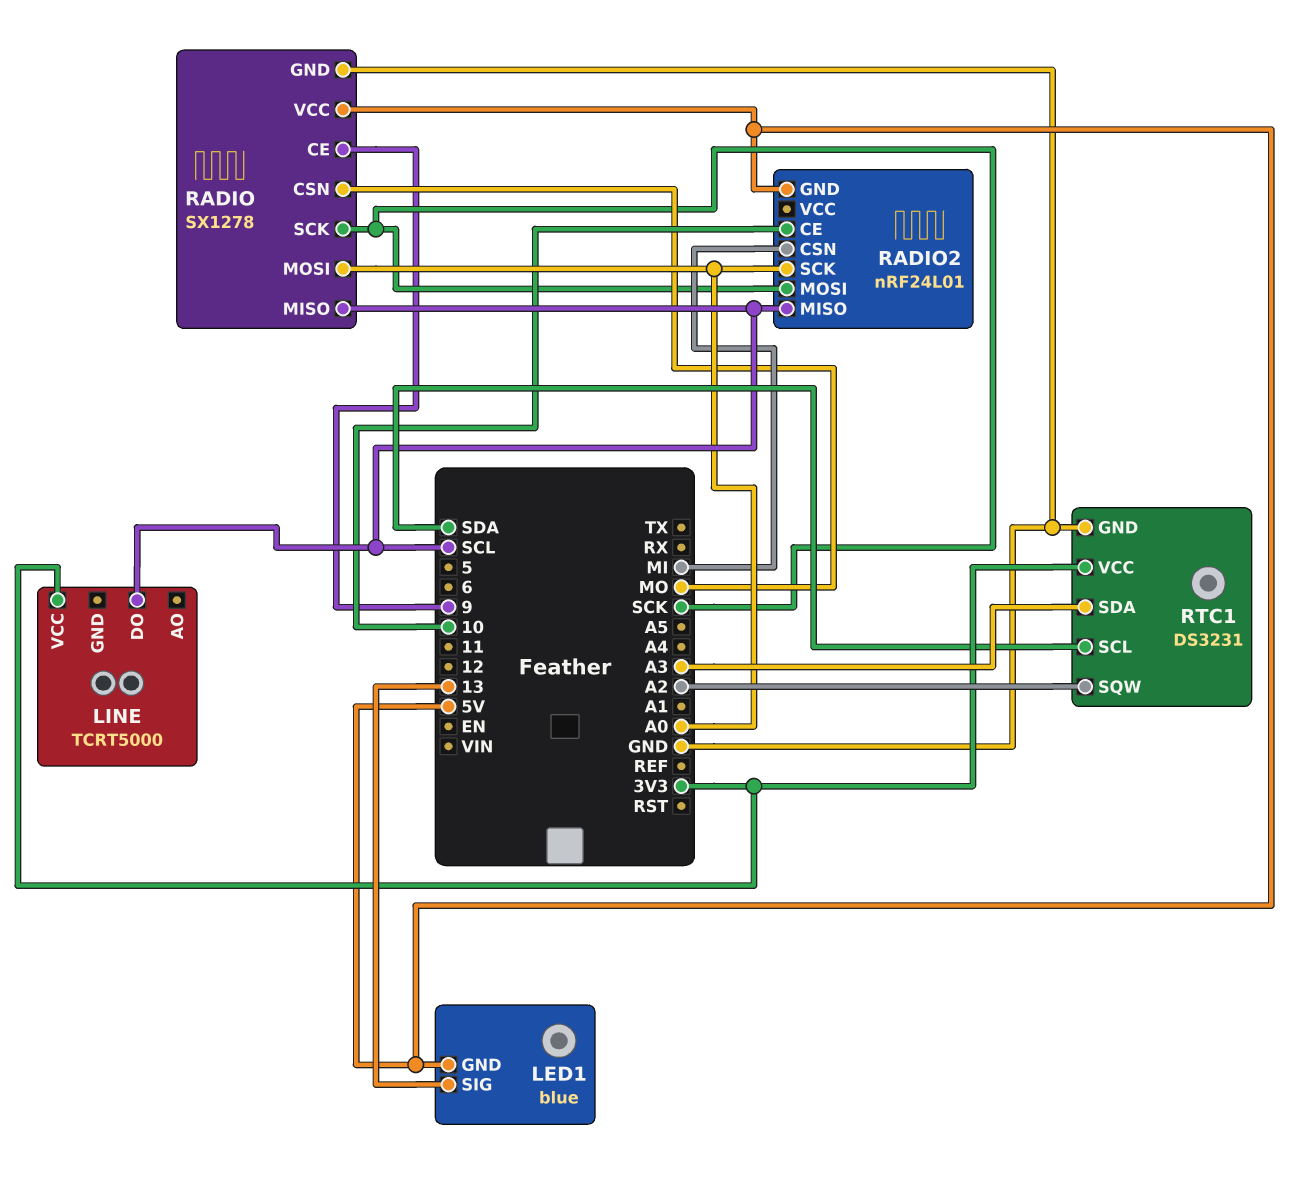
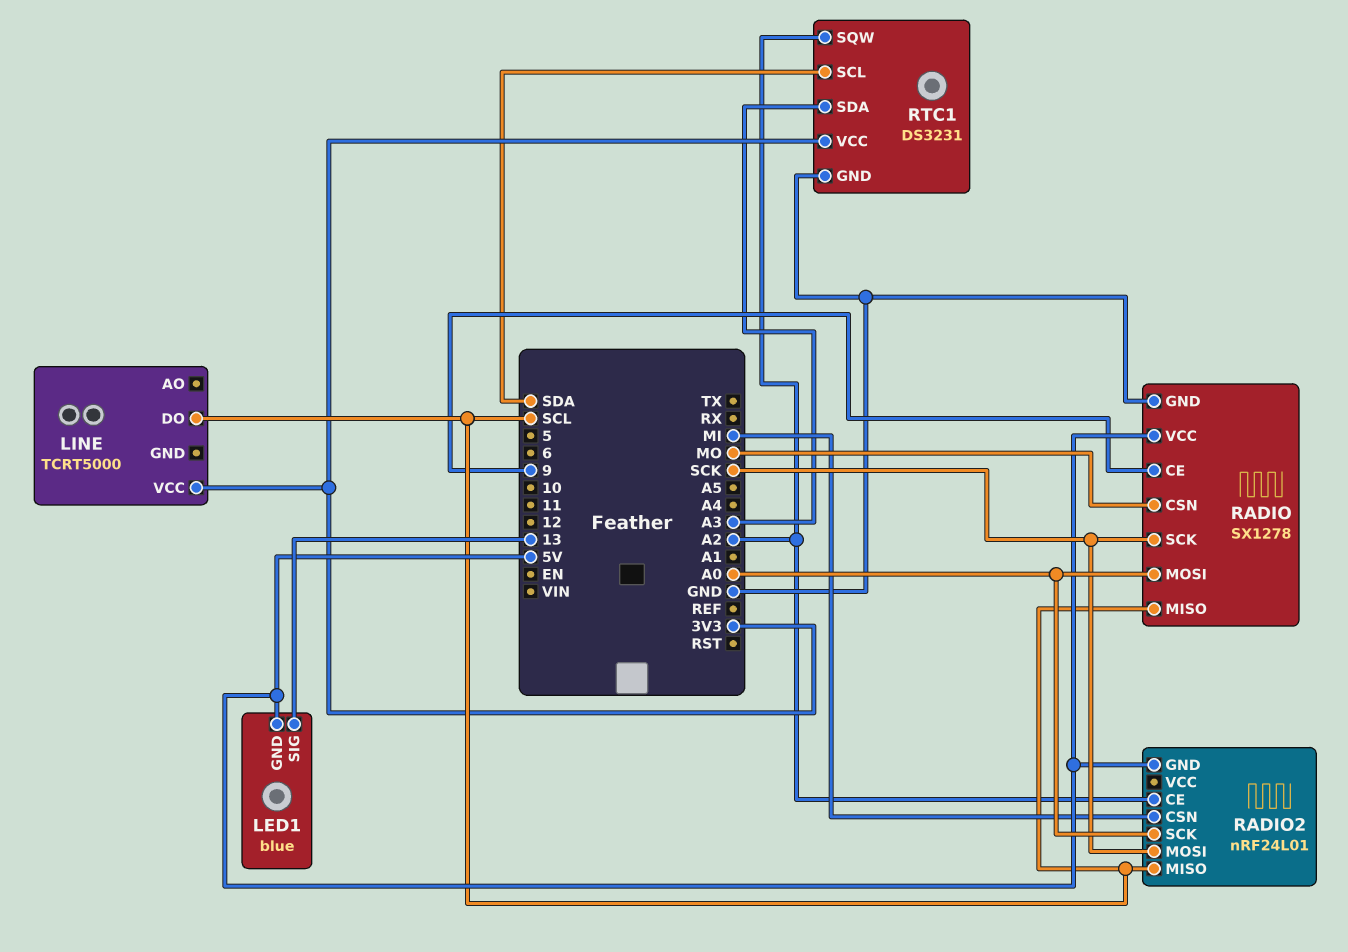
RADIO2 pin CE: 10 -> A2

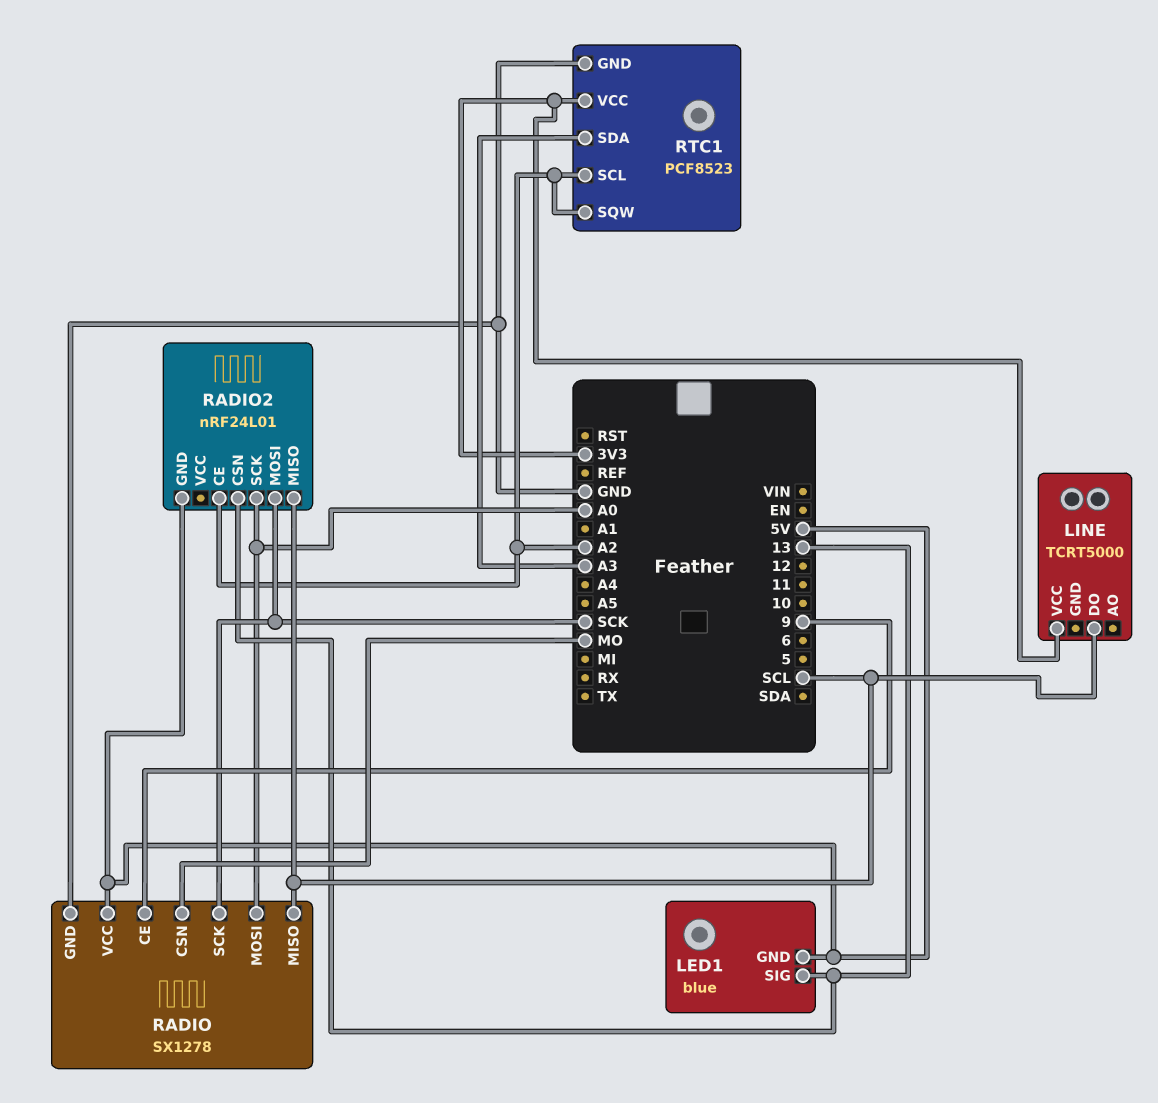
RADIO2 pin CSN: MI -> 13
RTC1: DS3231 -> PCF8523
RTC1 pin SCL: SDA -> A2

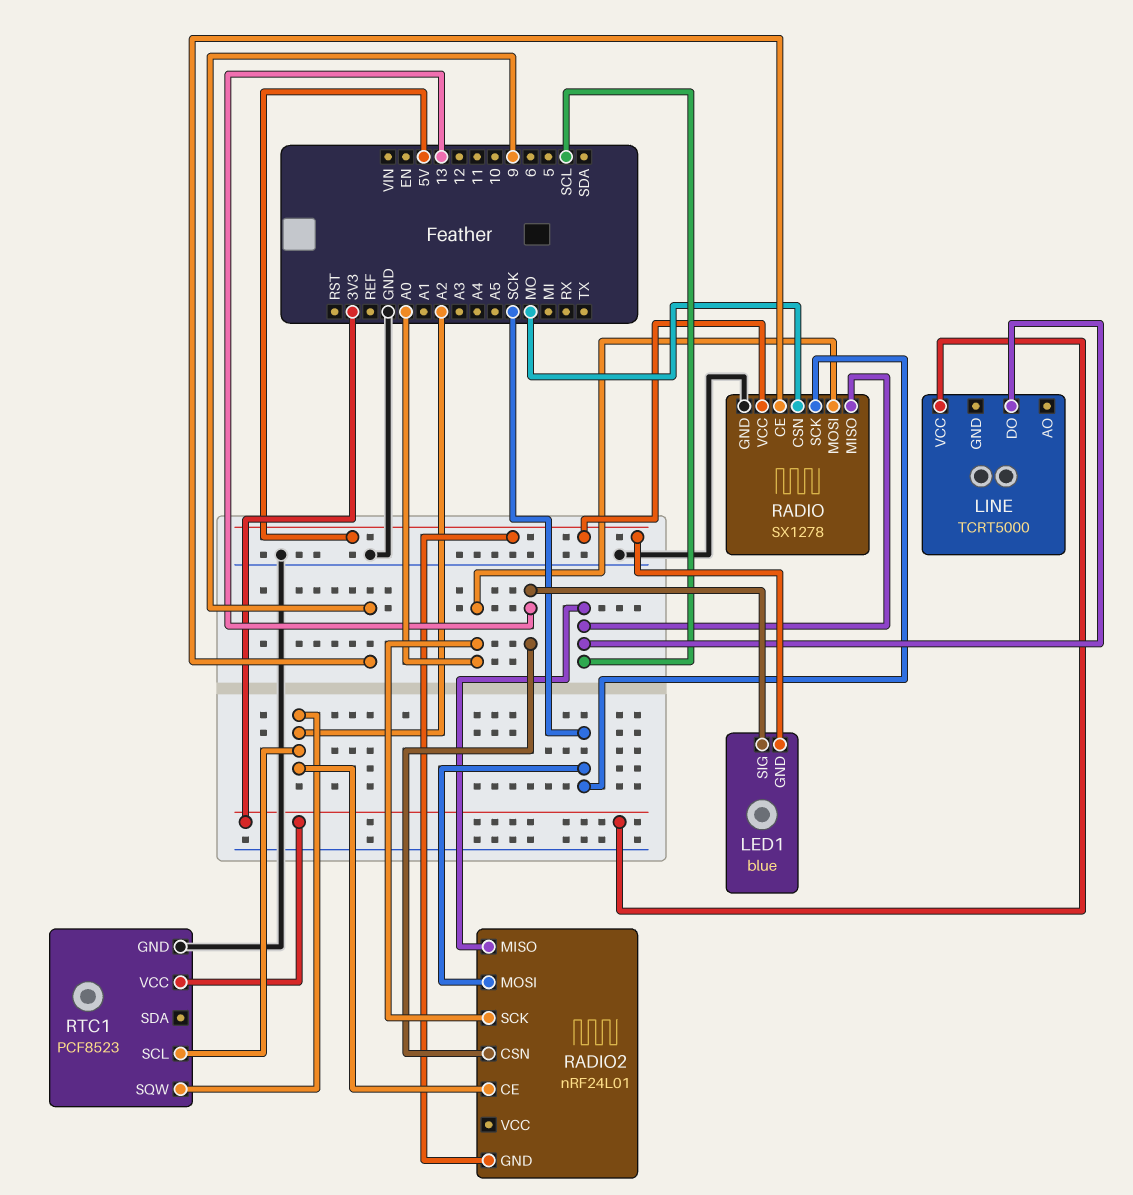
RTC1 pin SDA: A3 -> none

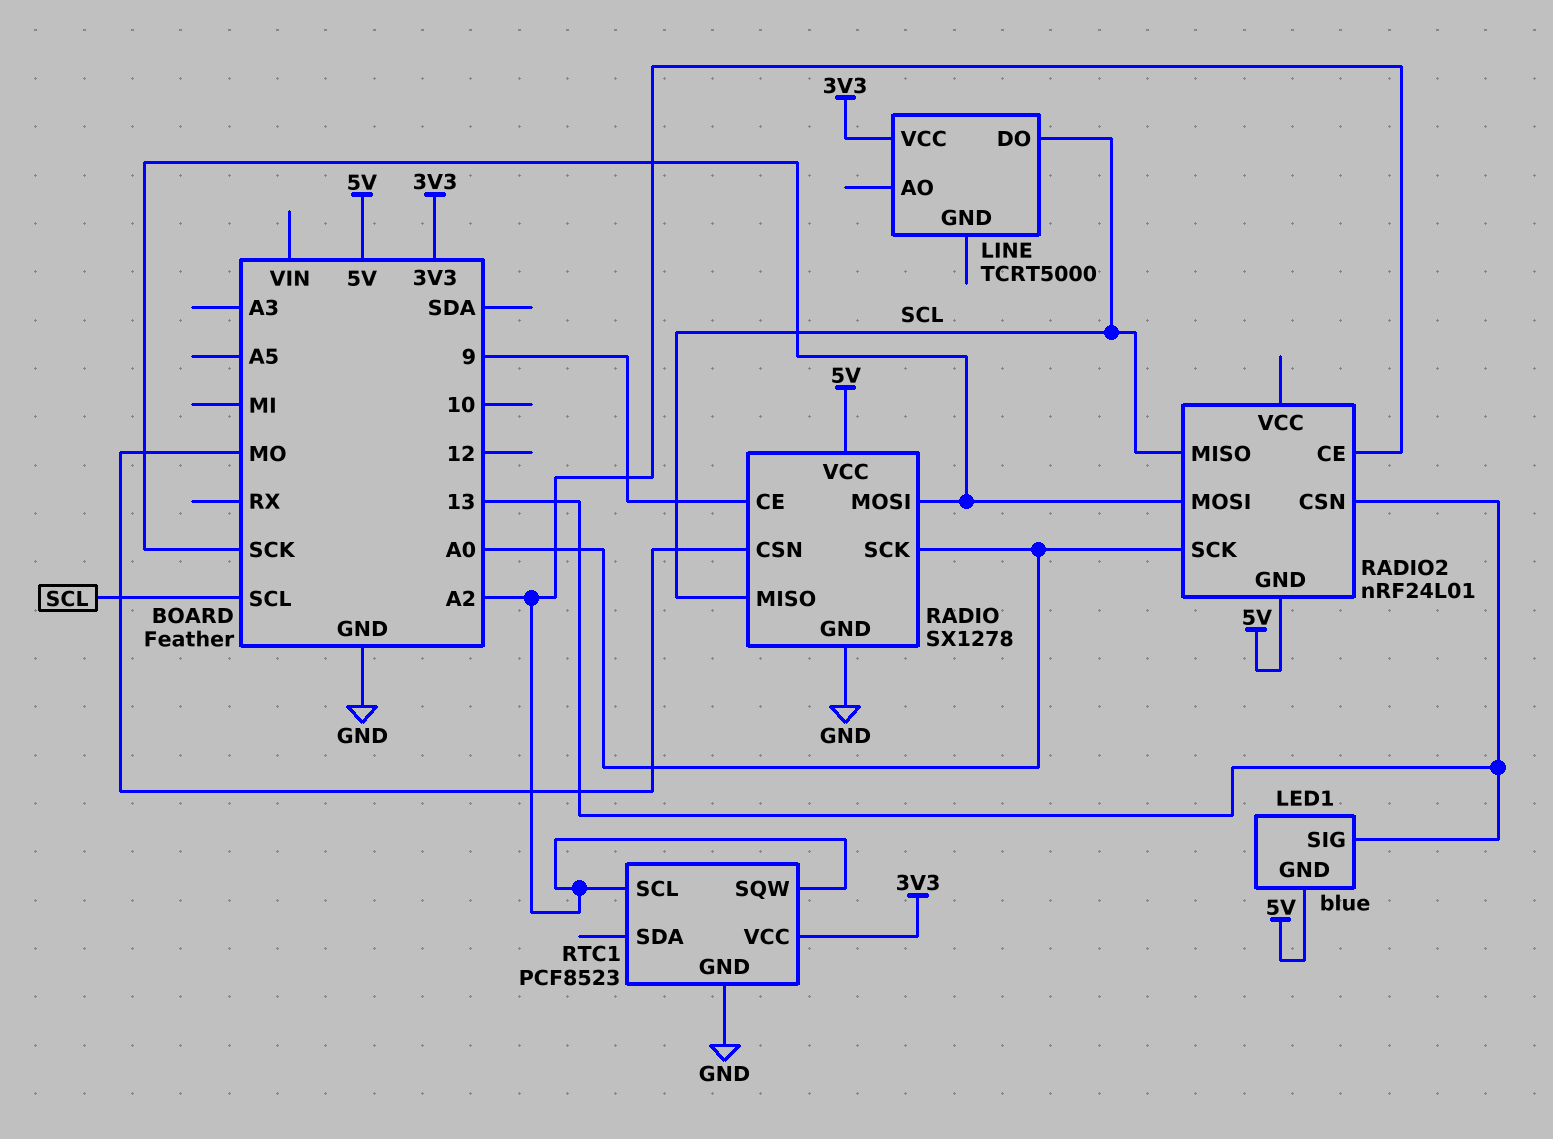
RADIO pin MOSI: A0 -> SCK
RADIO pin SCK: SCK -> A0

